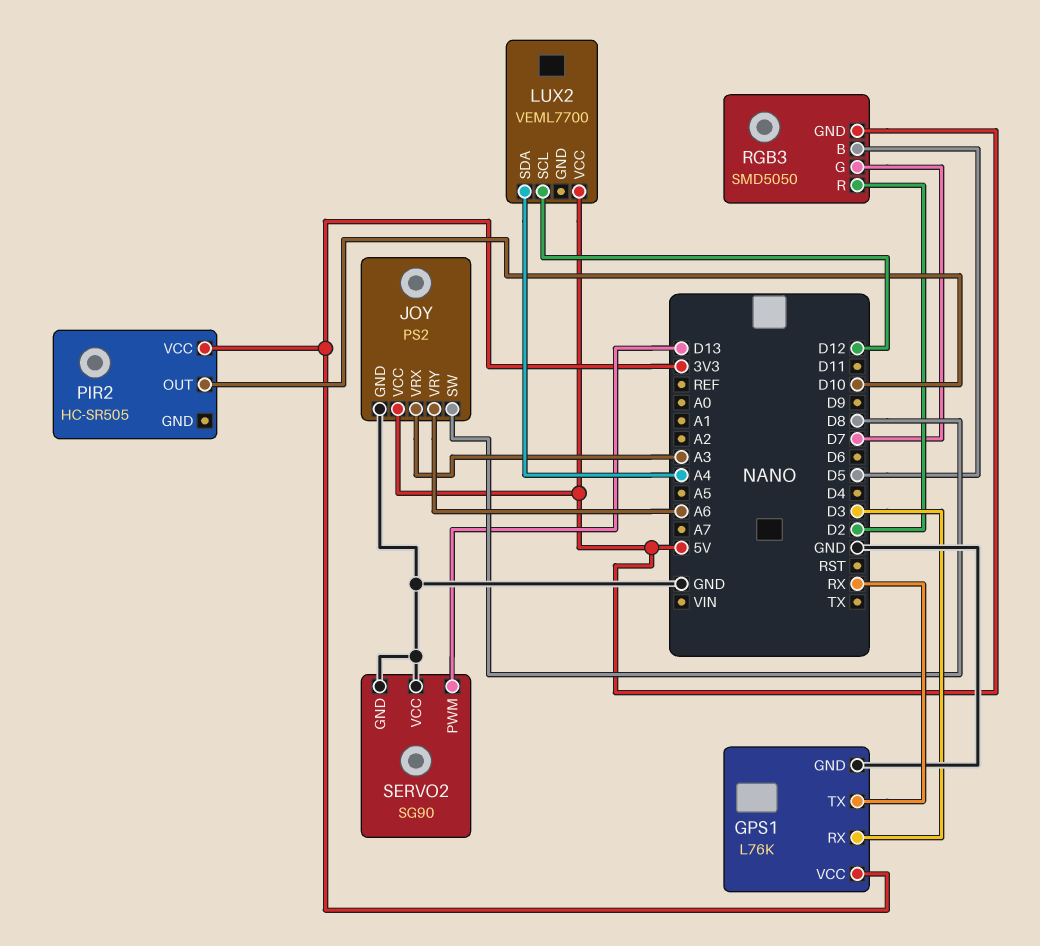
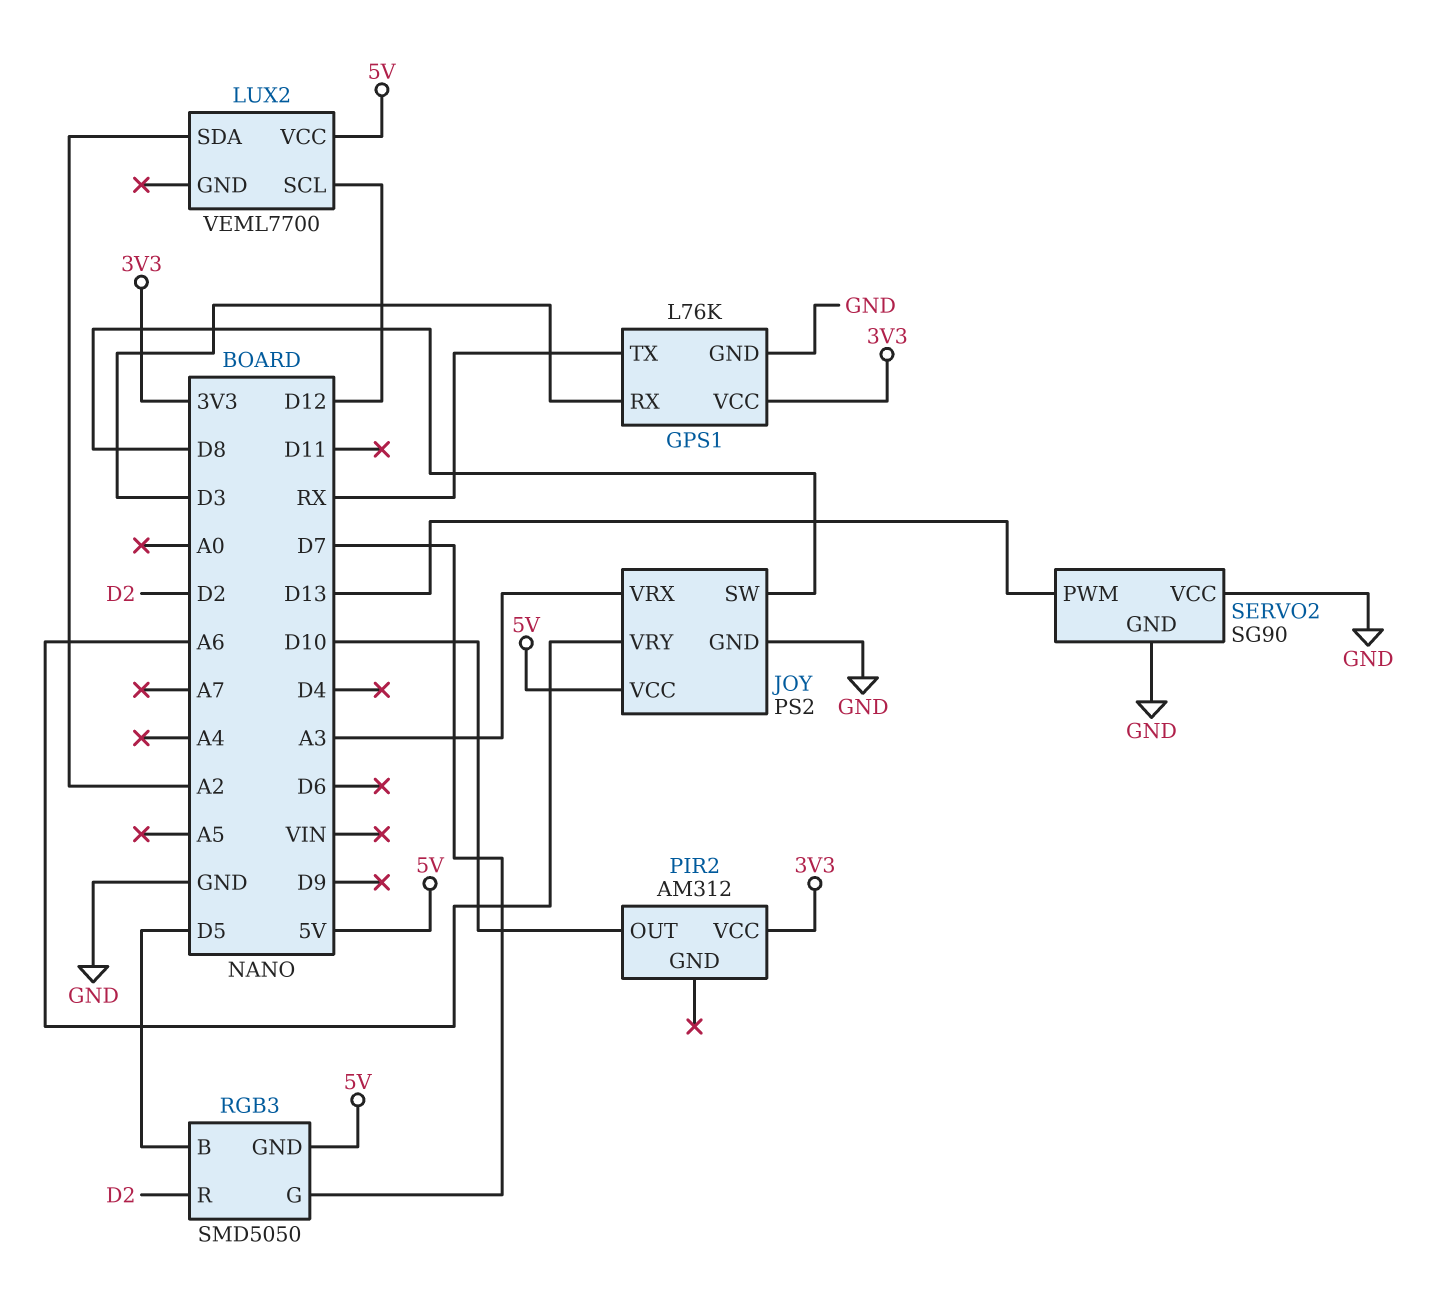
LUX2 pin SDA: A4 -> A2
PIR2: HC-SR505 -> AM312

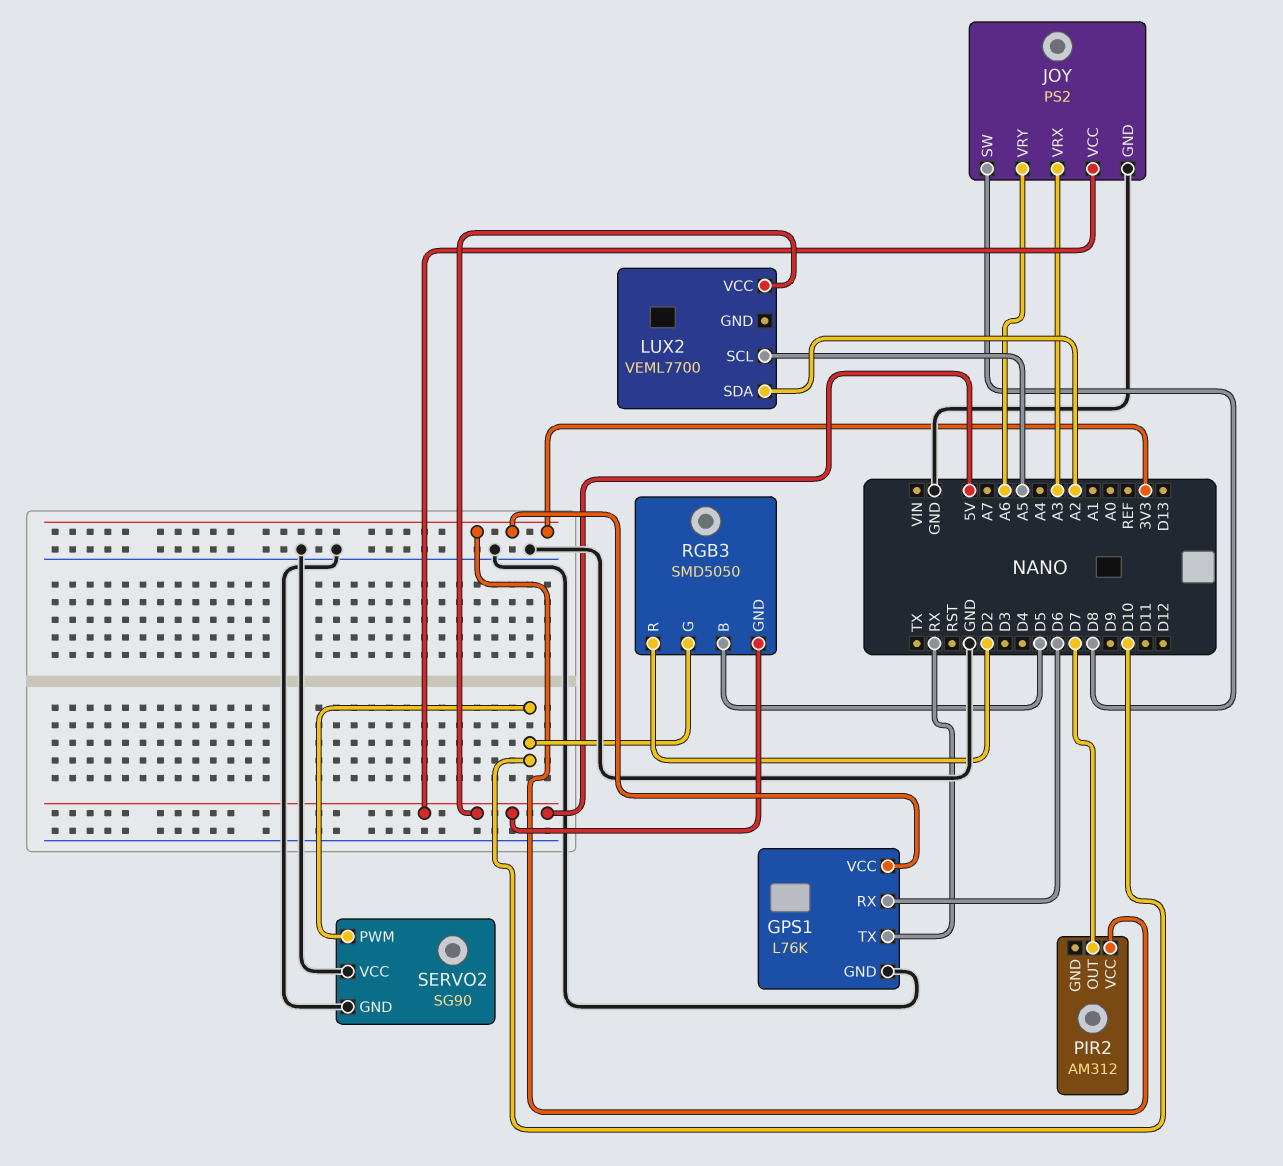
GPS1 pin RX: D3 -> D6
LUX2 pin SCL: D12 -> A5
PIR2 pin OUT: D10 -> D7
RGB3 pin G: D7 -> D10
SERVO2 pin PWM: D13 -> D10

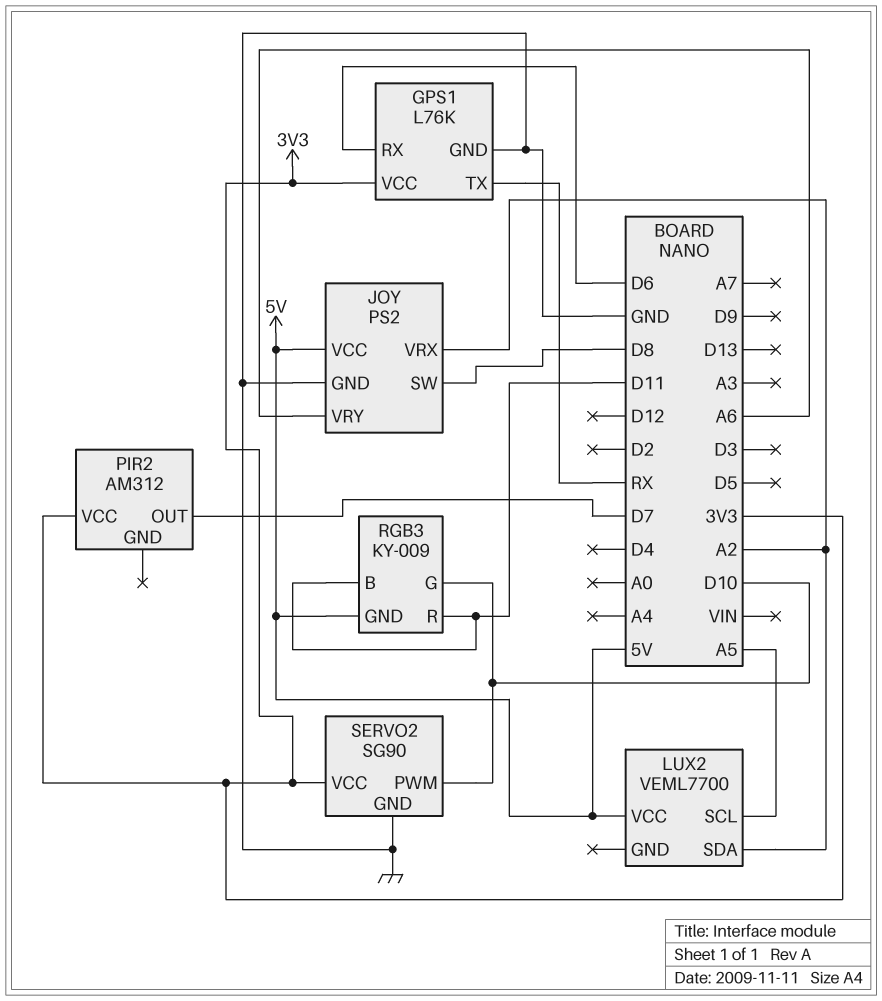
JOY pin VRX: A3 -> A2
RGB3: SMD5050 -> KY-009
RGB3 pin B: D5 -> D11
RGB3 pin R: D2 -> D11
SERVO2 pin VCC: GND -> 3V3

